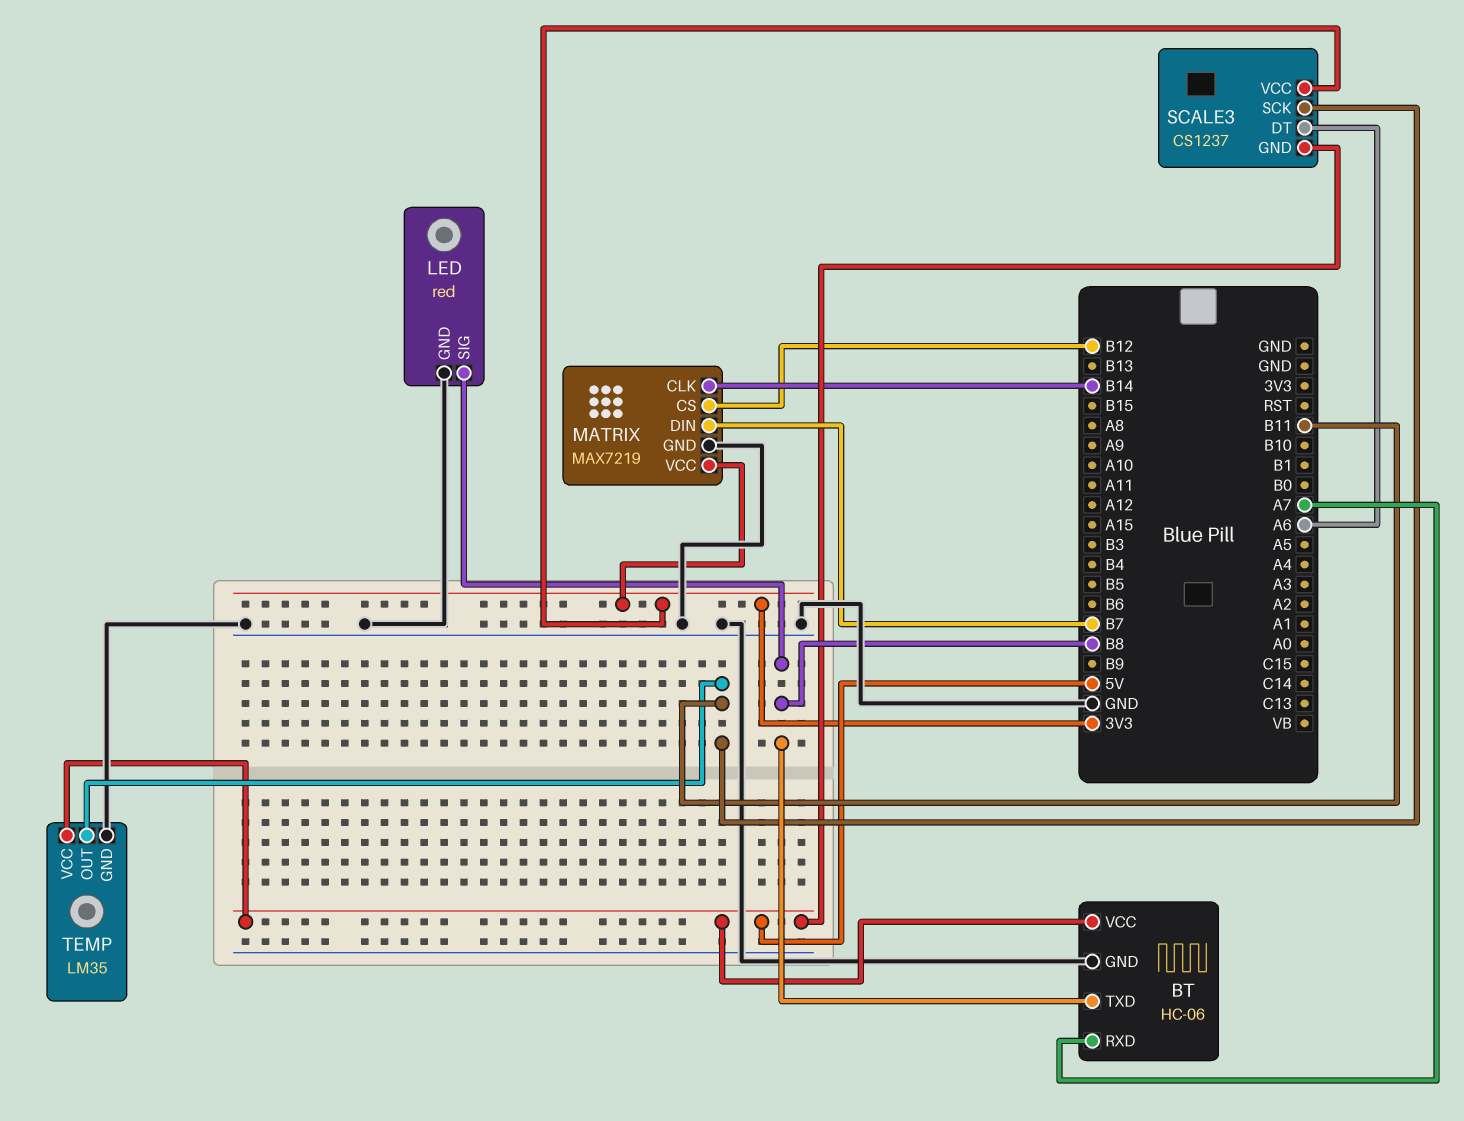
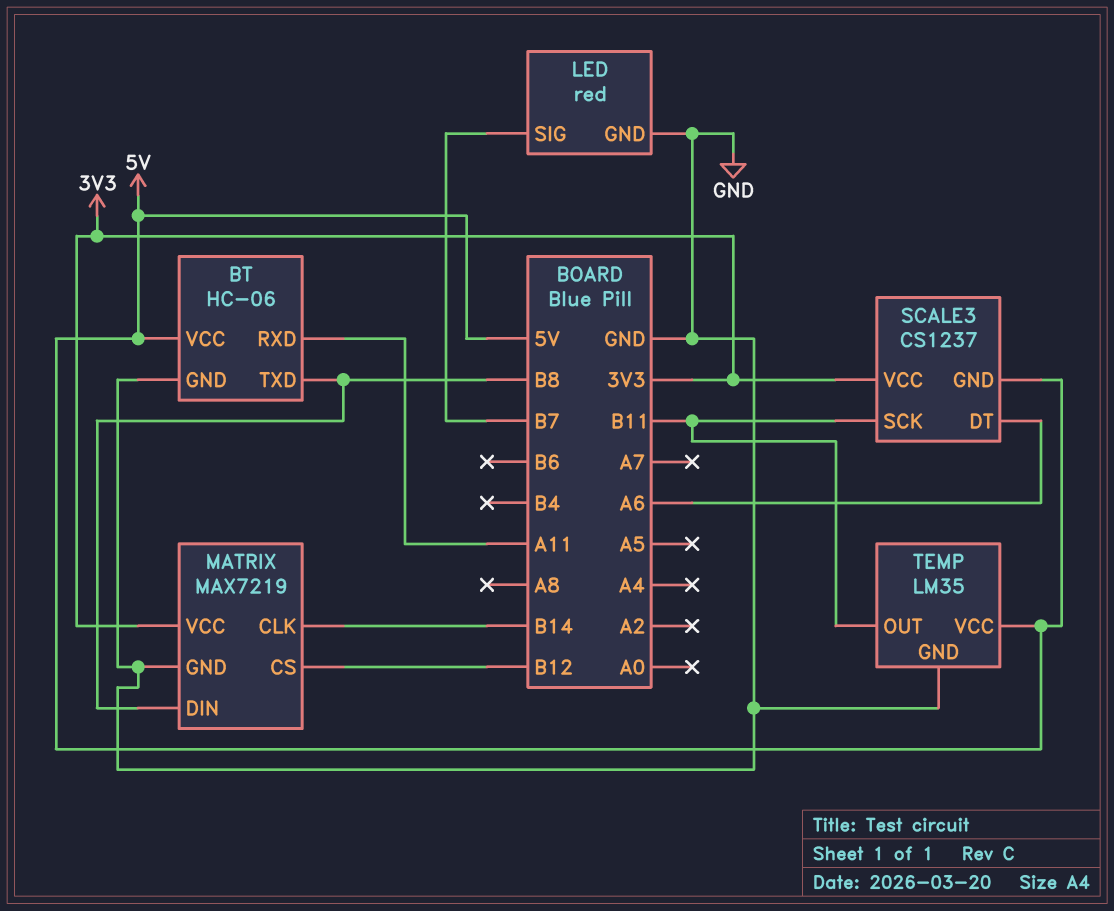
BT pin RXD: A7 -> A11
LED pin SIG: B8 -> B7
MATRIX pin DIN: B7 -> B8

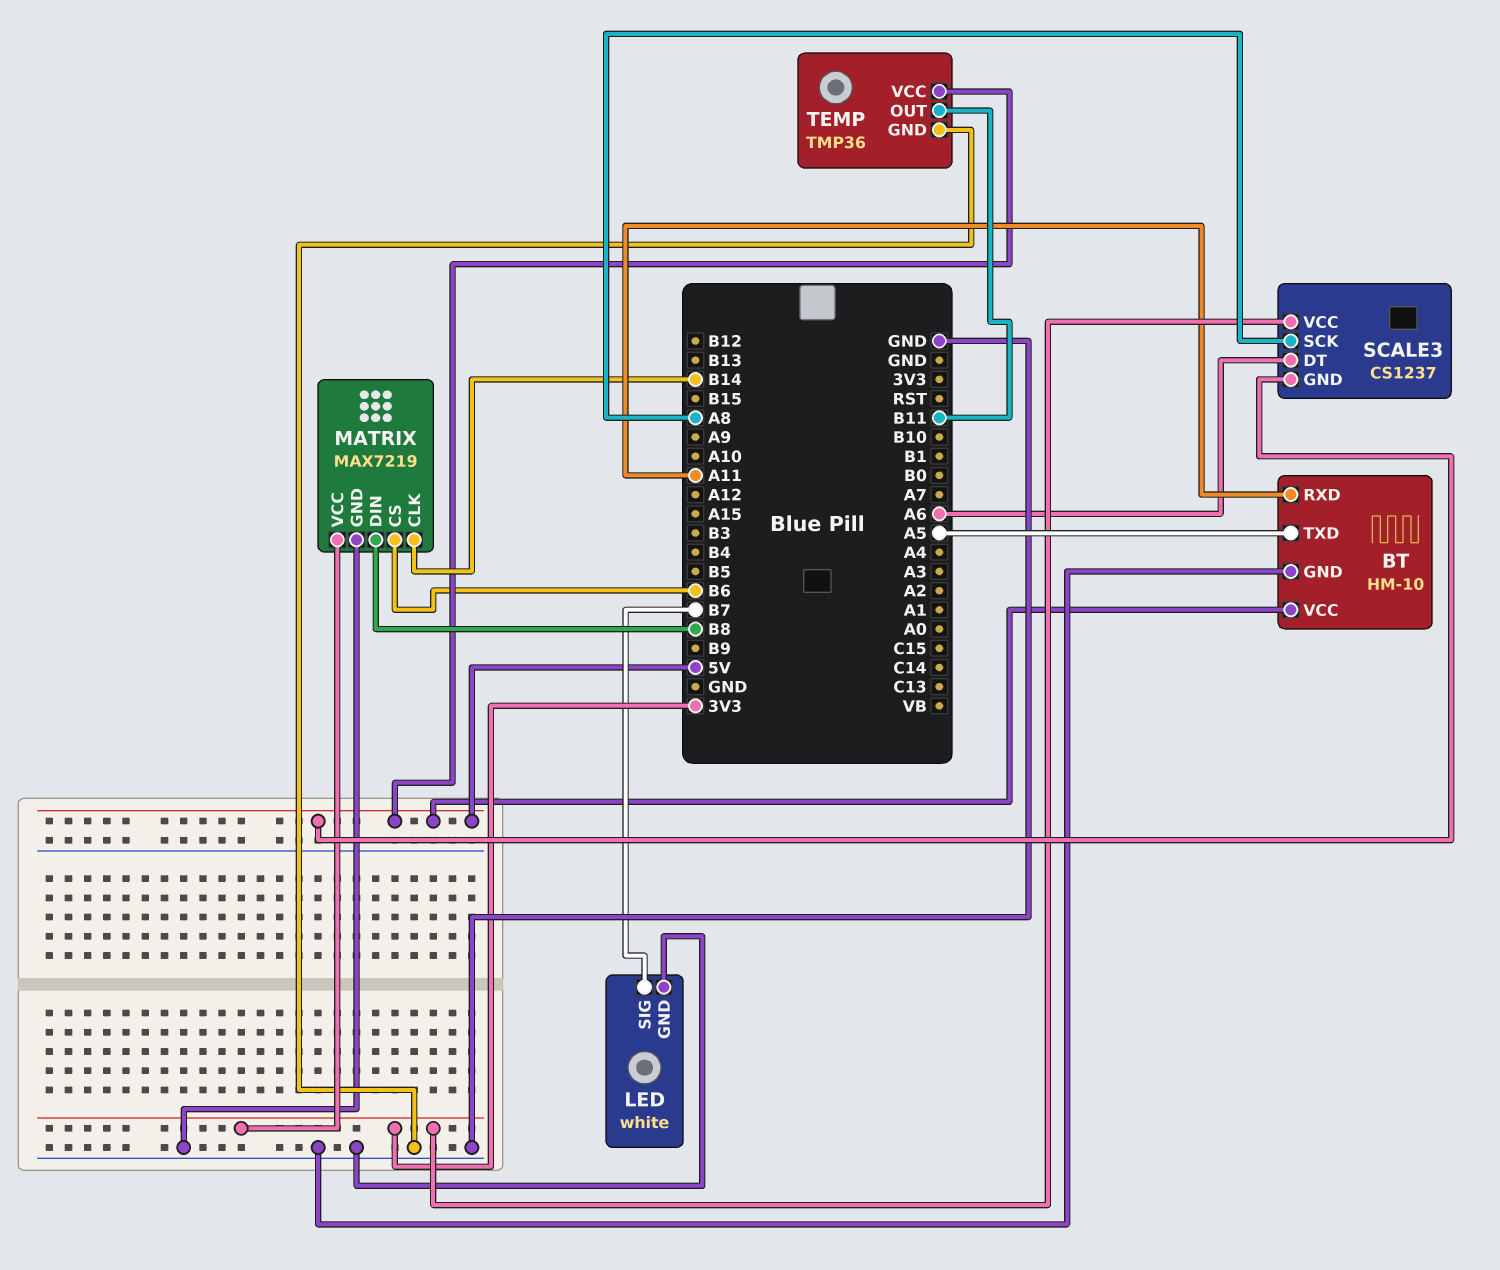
BT: HC-06 -> HM-10
BT pin TXD: B8 -> A5
LED: red -> white
MATRIX pin CS: B12 -> B6
SCALE3 pin SCK: B11 -> A8
TEMP: LM35 -> TMP36

